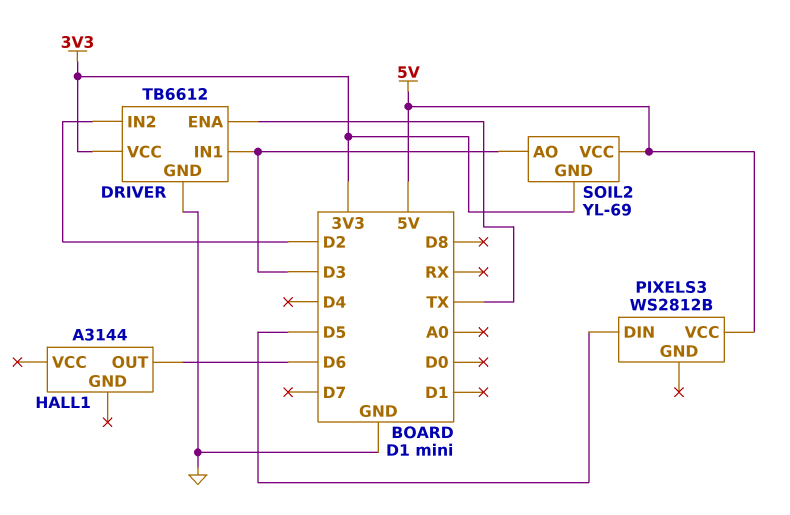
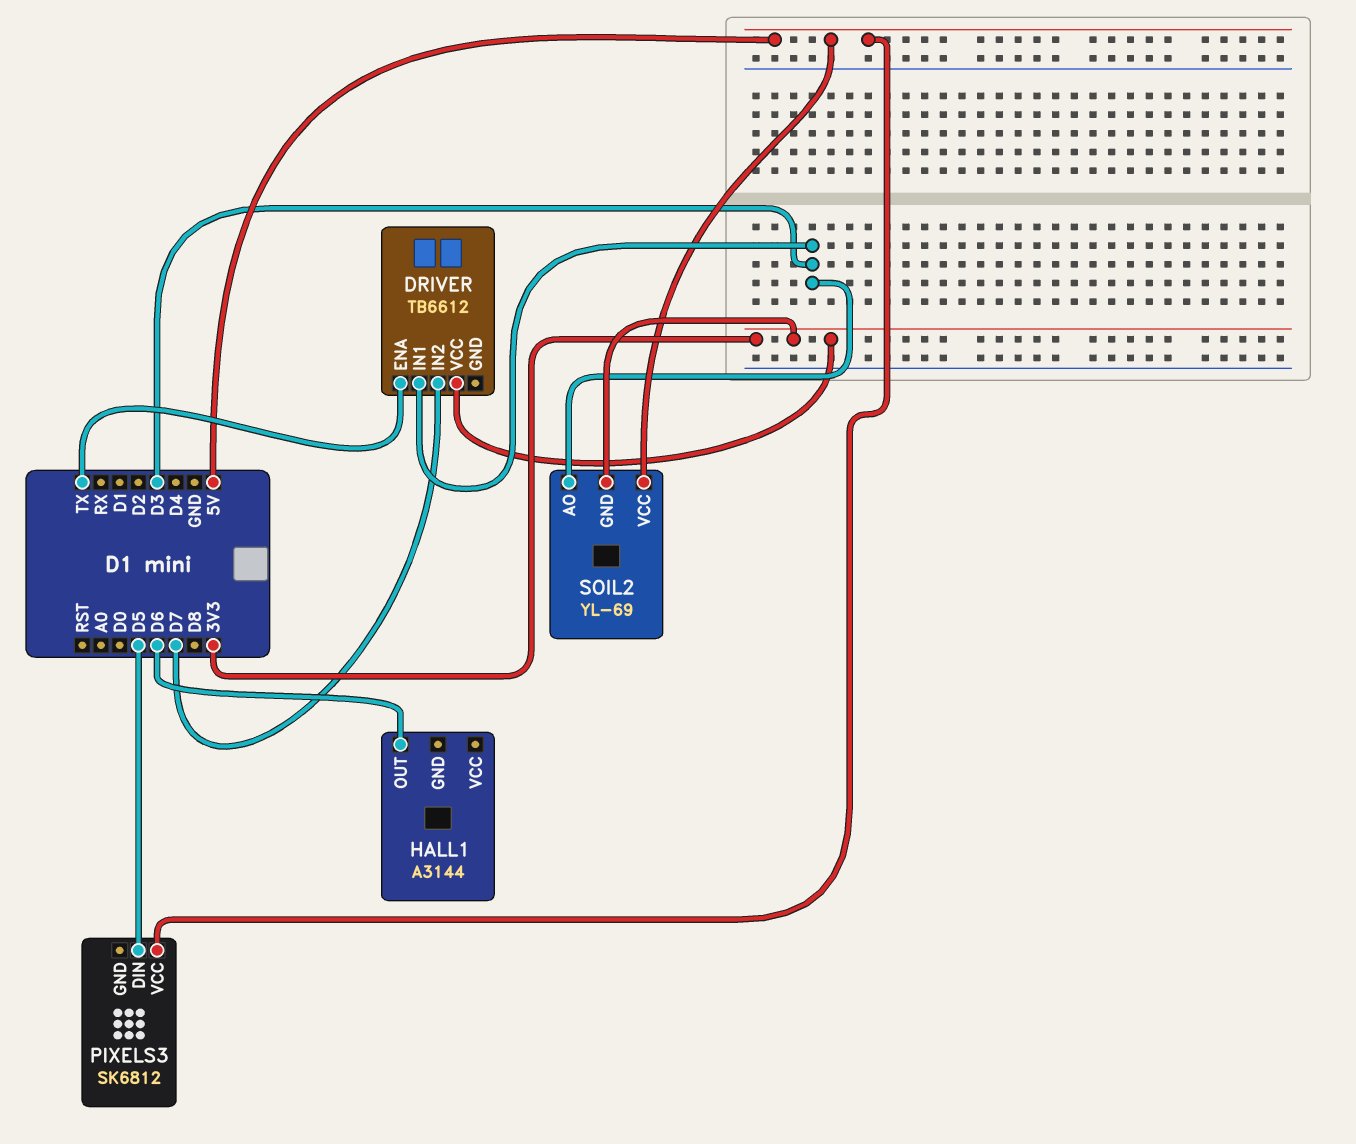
DRIVER pin GND: GND -> none
DRIVER pin IN2: D2 -> D7
PIXELS3: WS2812B -> SK6812

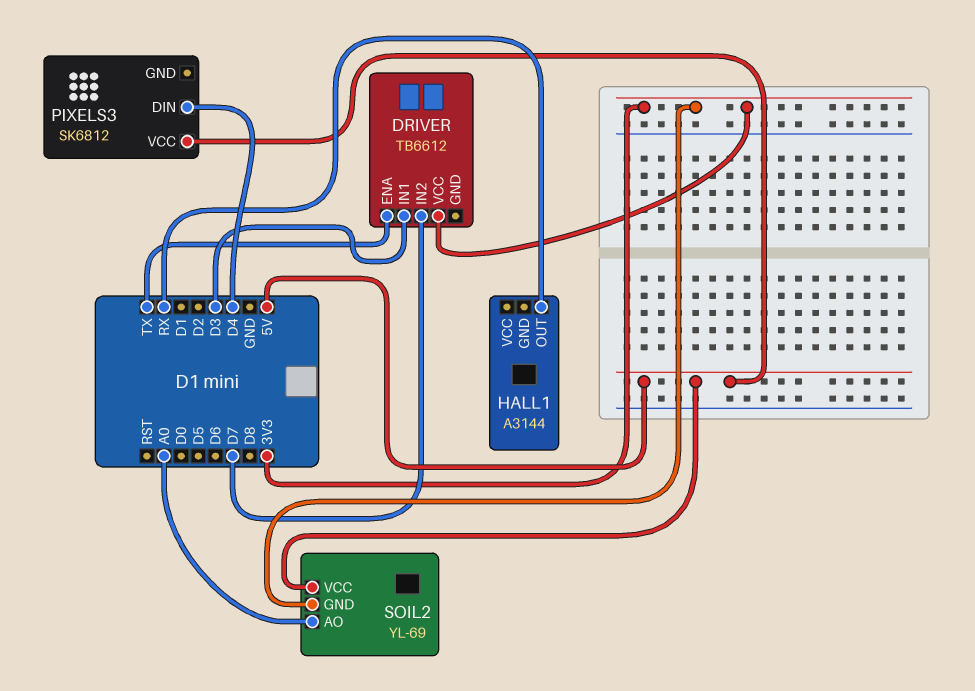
HALL1 pin OUT: D6 -> RX
PIXELS3 pin DIN: D5 -> D4
SOIL2 pin AO: D3 -> A0

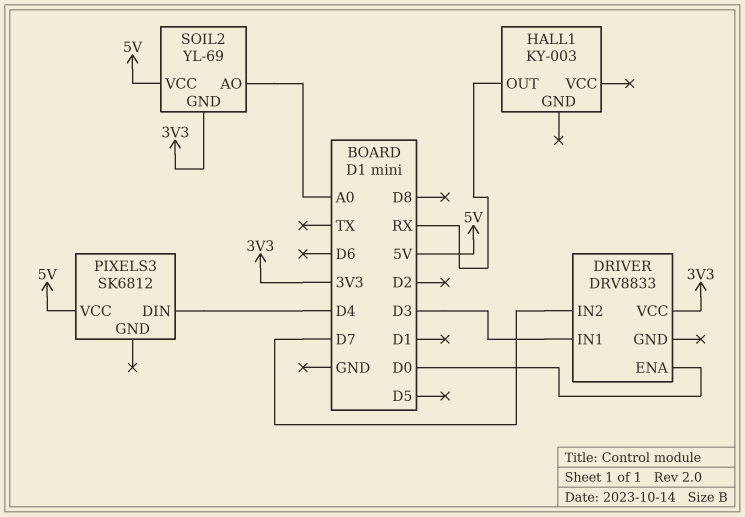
DRIVER: TB6612 -> DRV8833
DRIVER pin ENA: TX -> D0
HALL1: A3144 -> KY-003

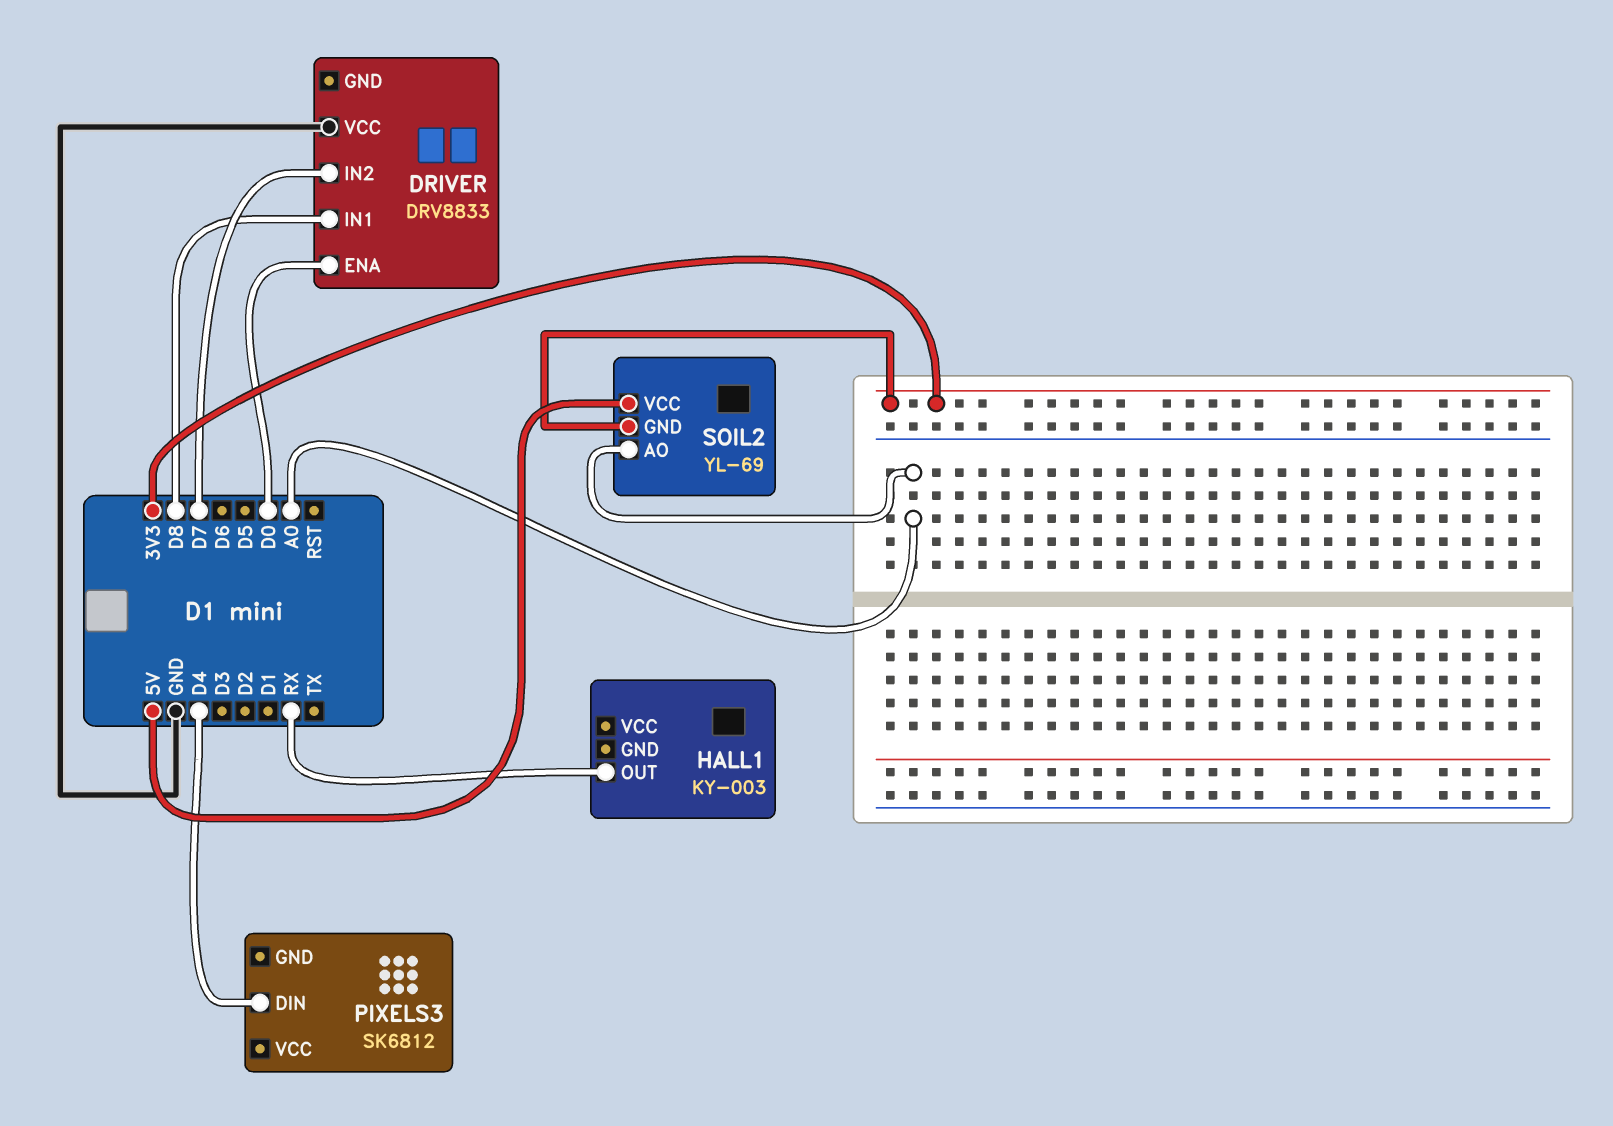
DRIVER pin IN1: D3 -> D8
DRIVER pin VCC: 3V3 -> GND
PIXELS3 pin VCC: 5V -> none

